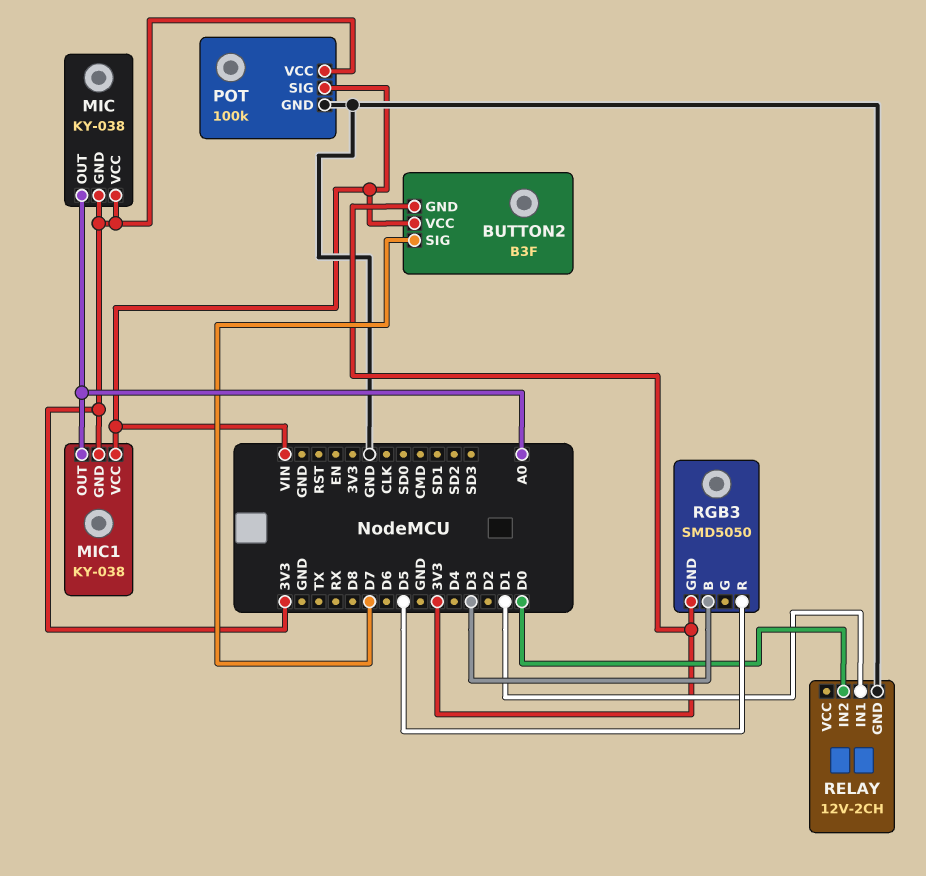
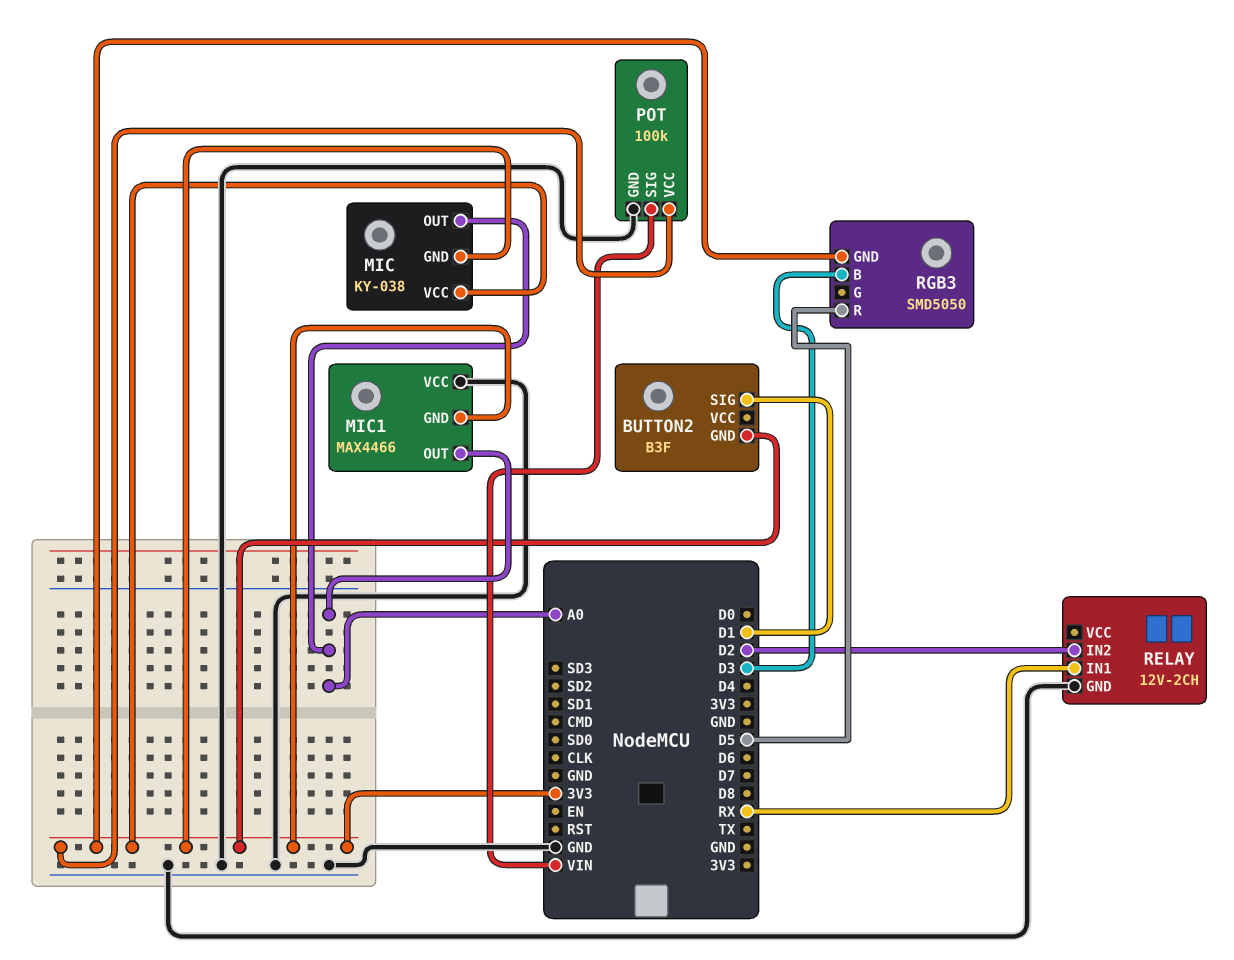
BUTTON2 pin SIG: D7 -> D1
BUTTON2 pin VCC: VIN -> none
MIC1: KY-038 -> MAX4466
MIC1 pin VCC: VIN -> GND
RELAY pin IN1: D1 -> RX
RELAY pin IN2: D0 -> D2

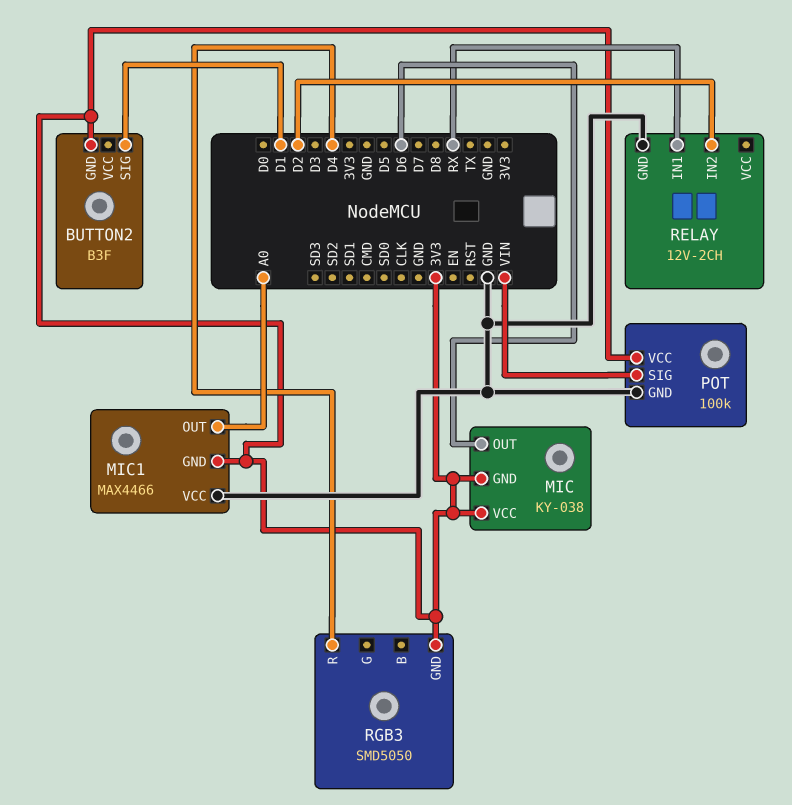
MIC pin OUT: A0 -> D6
RGB3 pin B: D3 -> none
RGB3 pin R: D5 -> D4

